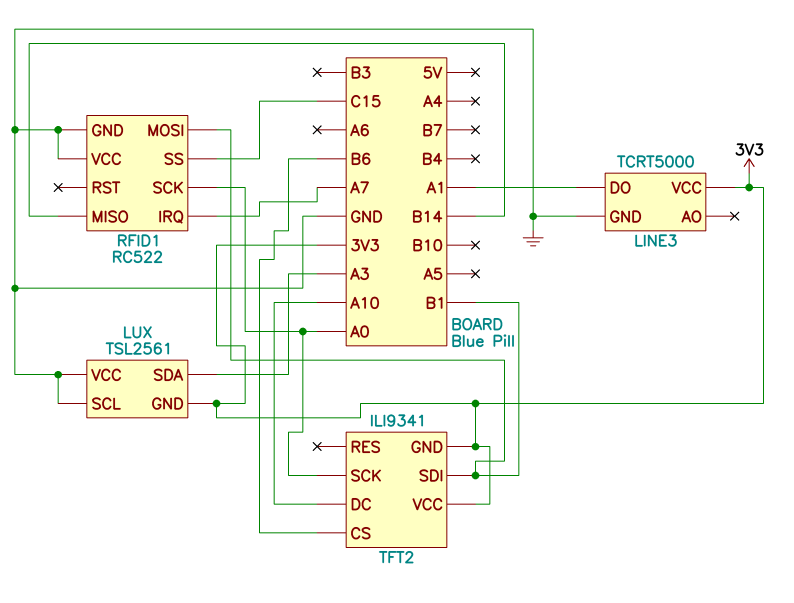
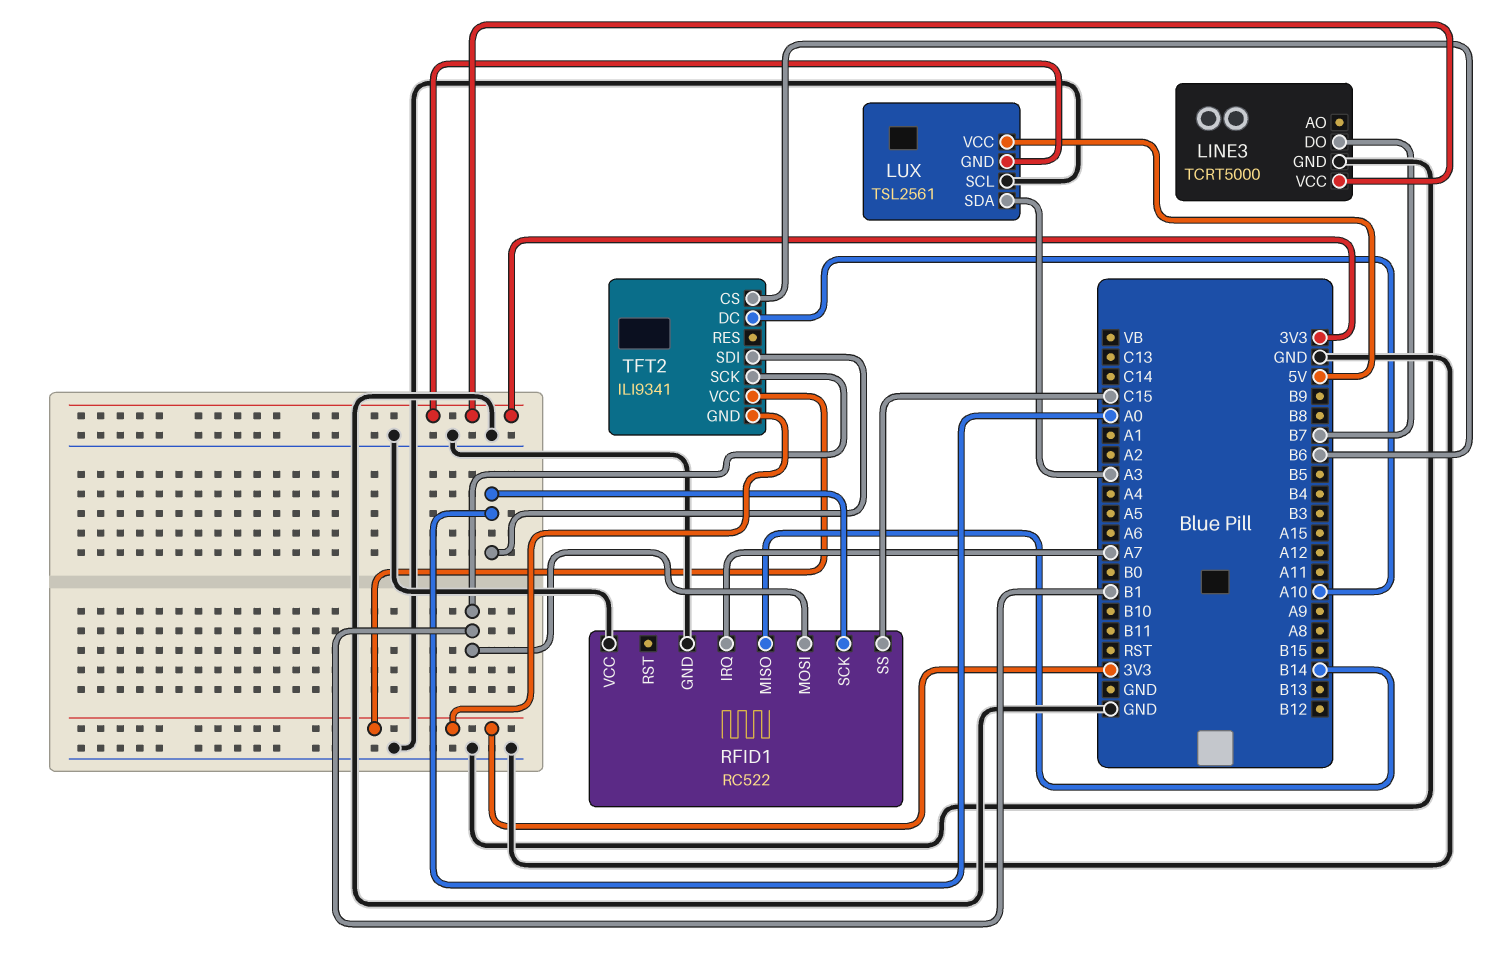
LINE3 pin DO: A1 -> B7
LUX pin VCC: GND -> 5V
TFT2 pin SCK: A0 -> B1
TFT2 pin SDI: B1 -> A0

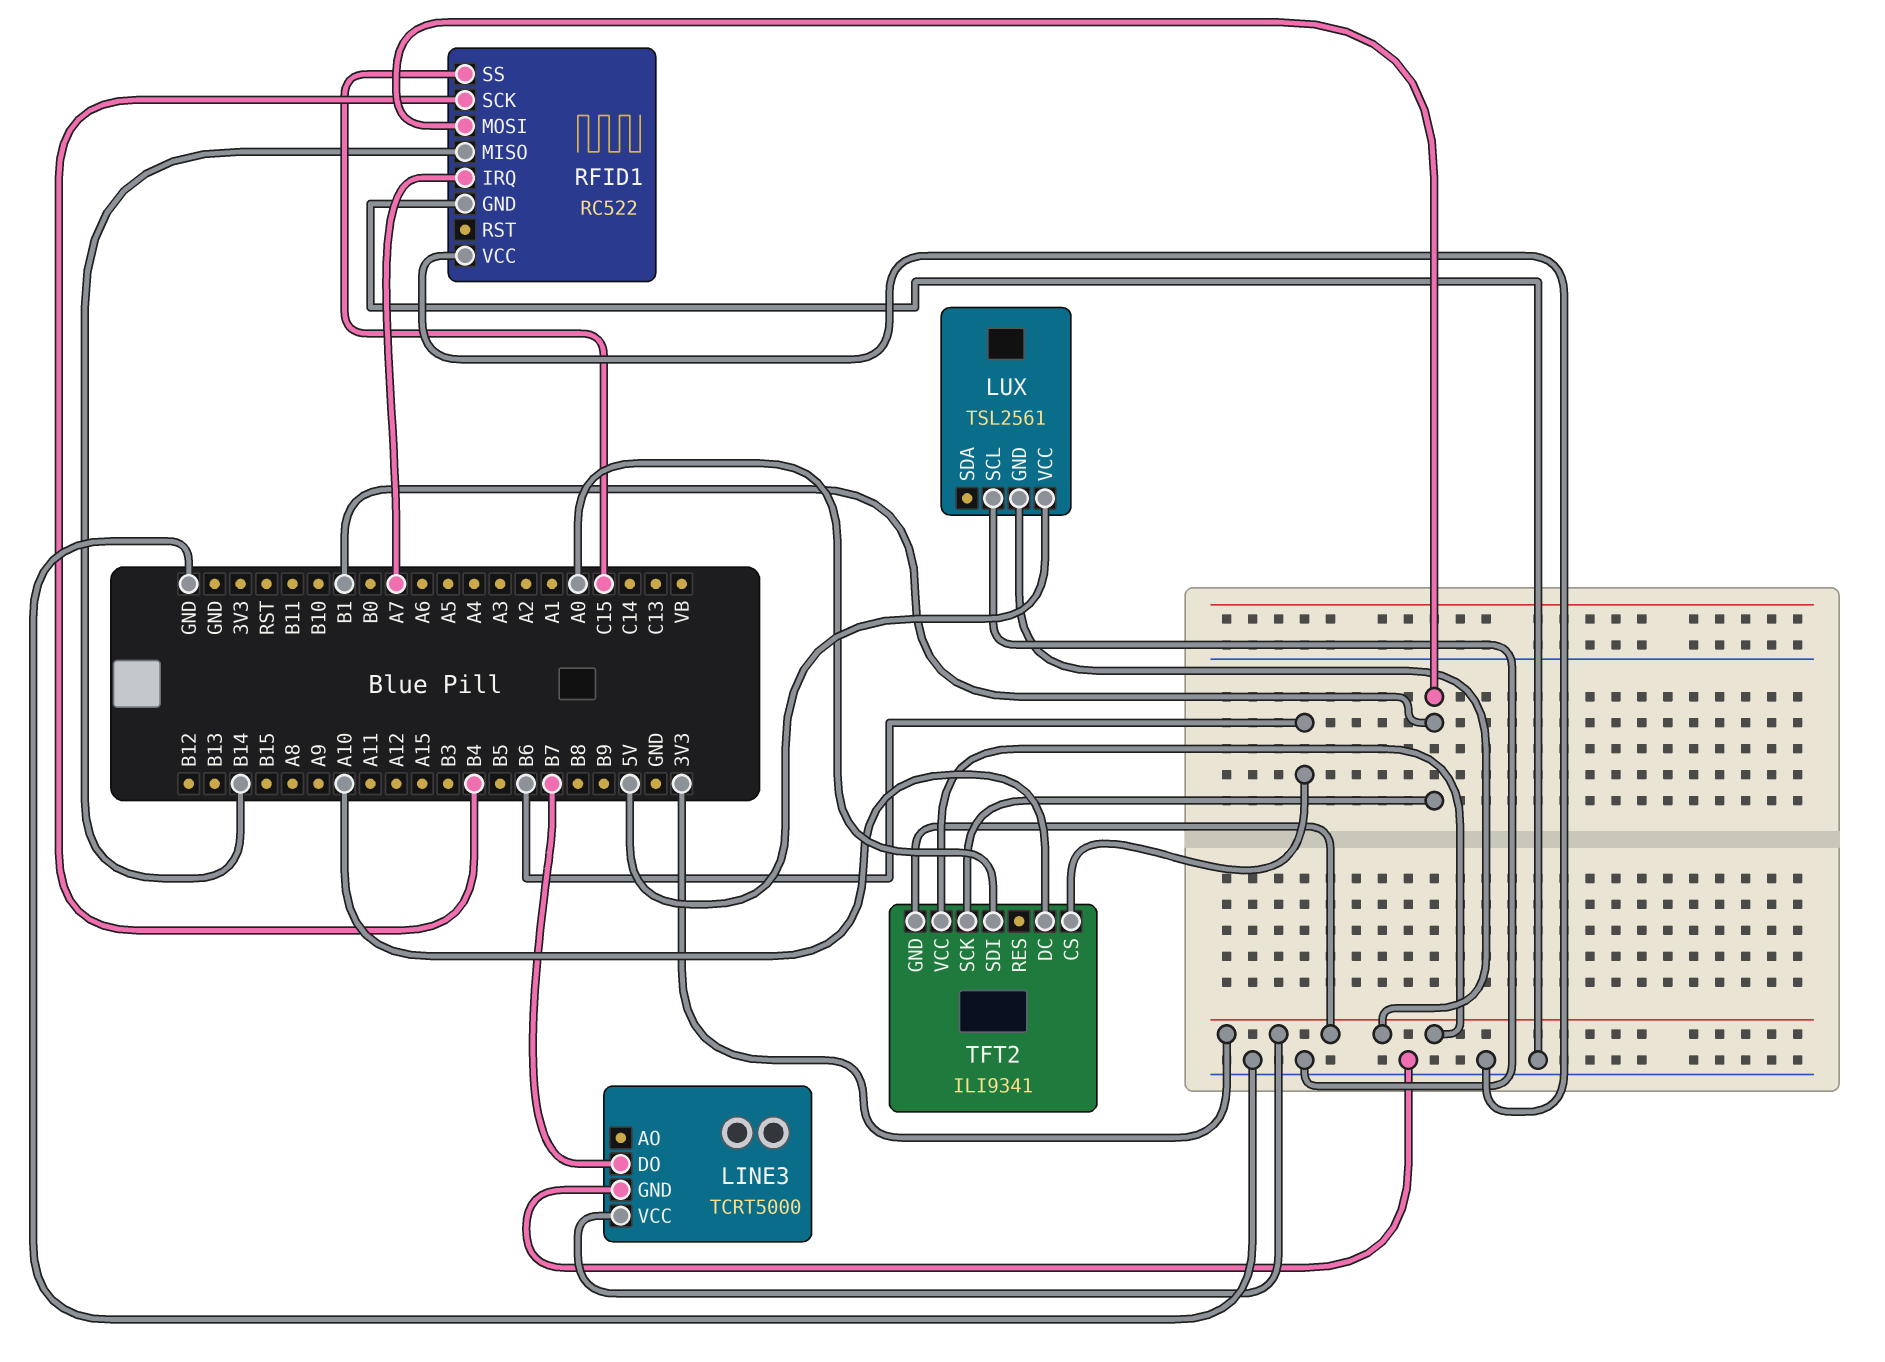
LUX pin SDA: A3 -> none
RFID1 pin SCK: A0 -> B4

